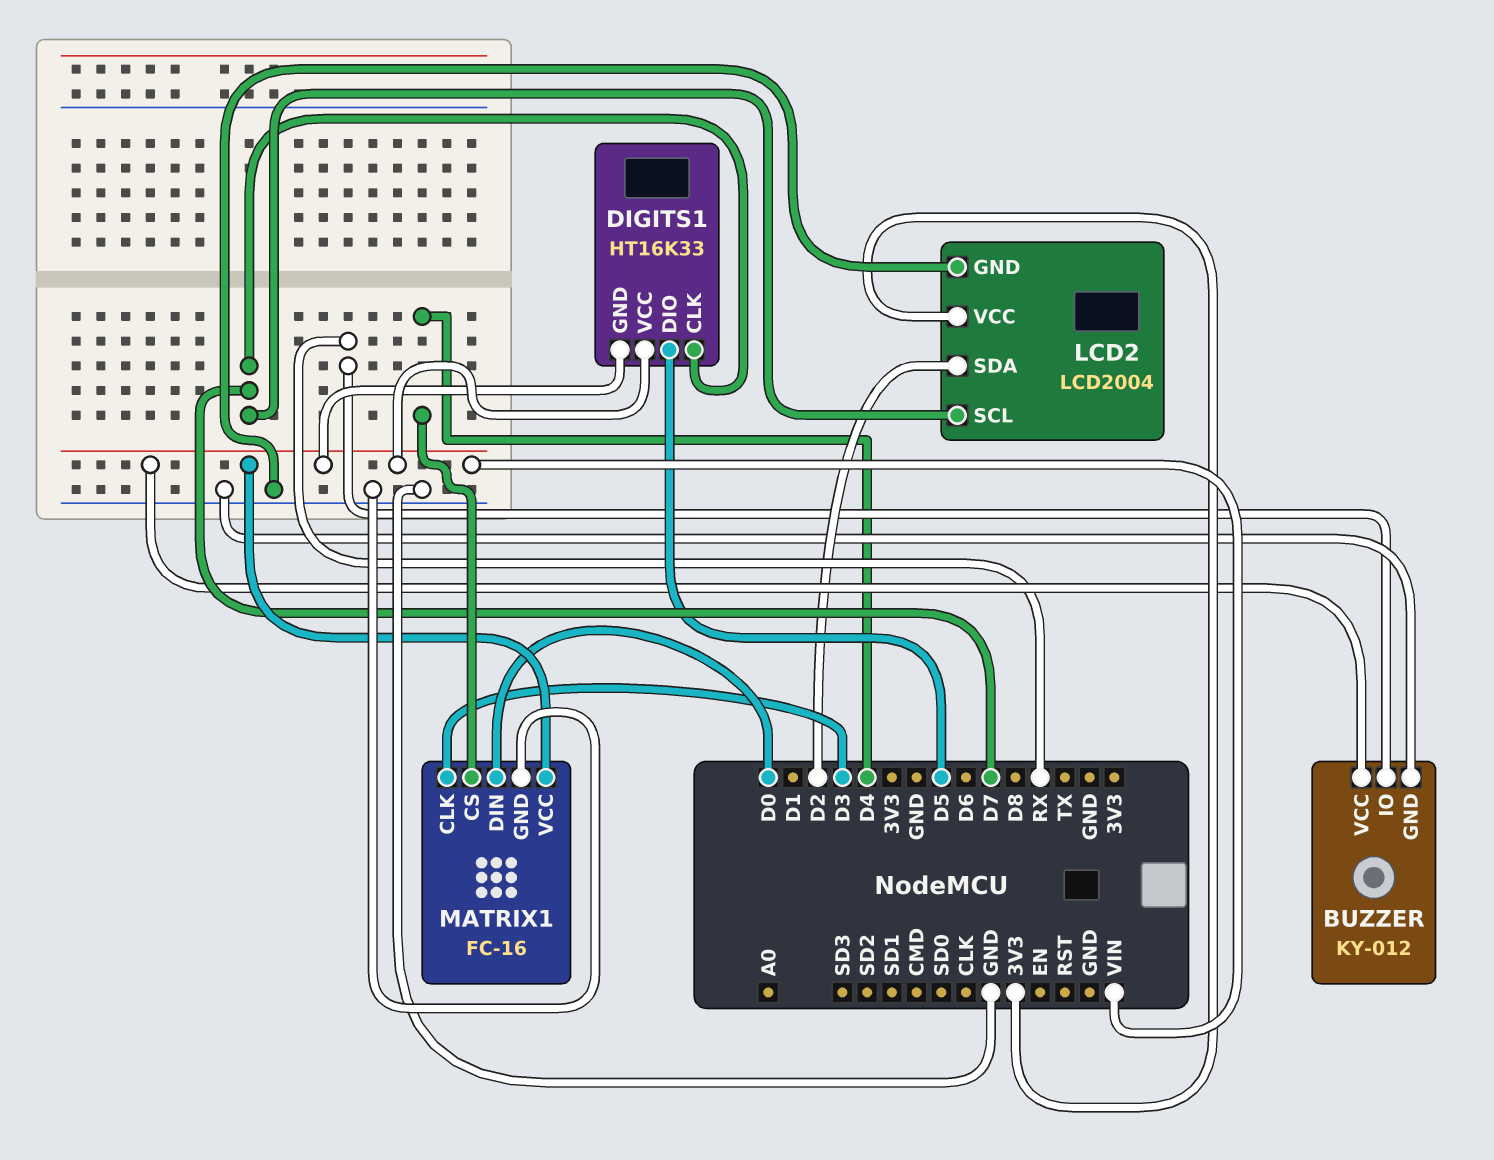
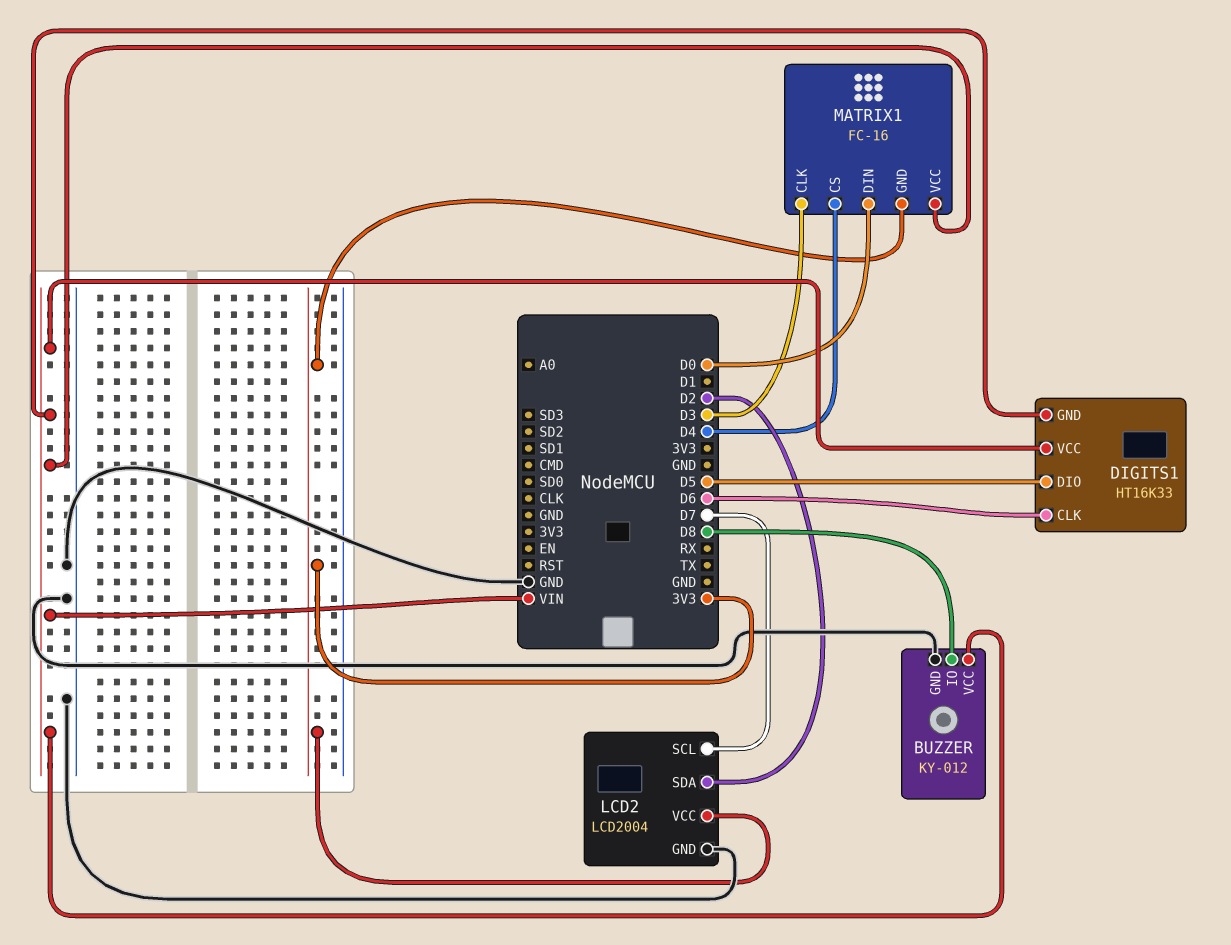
BUZZER pin IO: RX -> D8
DIGITS1 pin CLK: D7 -> D6
MATRIX1 pin GND: GND -> 3V3

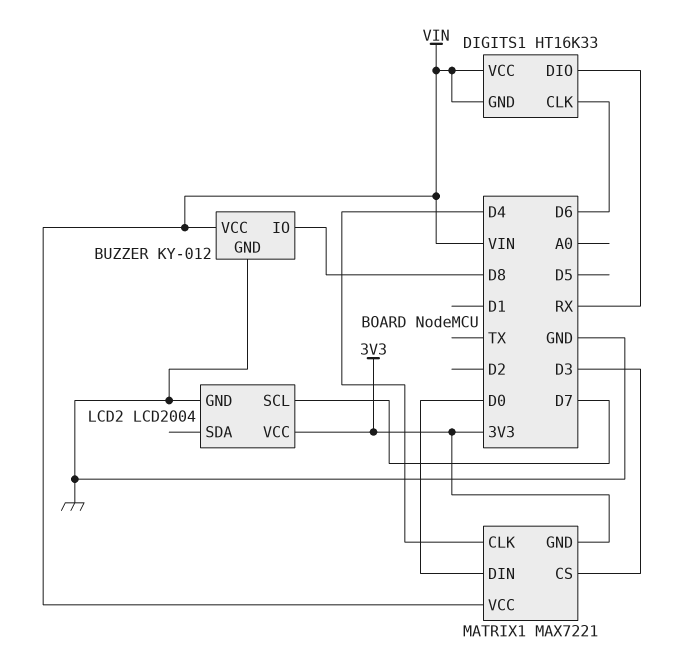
DIGITS1 pin DIO: D5 -> RX
LCD2 pin SDA: D2 -> none
MATRIX1: FC-16 -> MAX7221
MATRIX1 pin CLK: D3 -> D4
MATRIX1 pin CS: D4 -> D3

